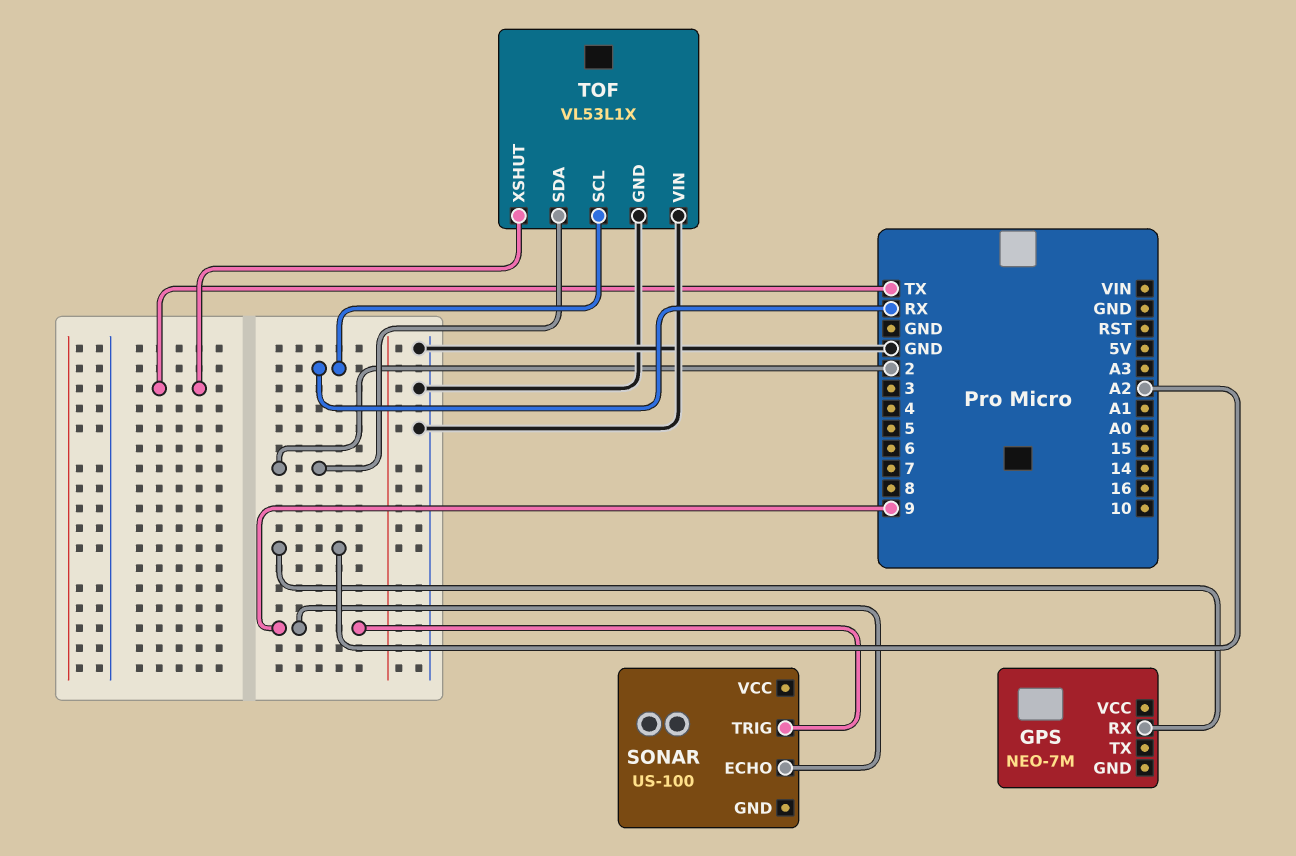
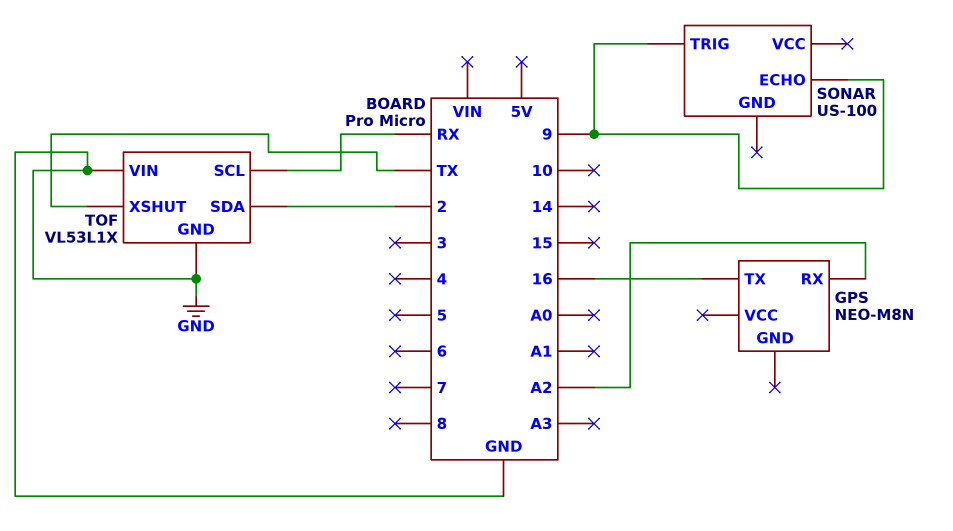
GPS: NEO-7M -> NEO-M8N
GPS pin TX: none -> 16

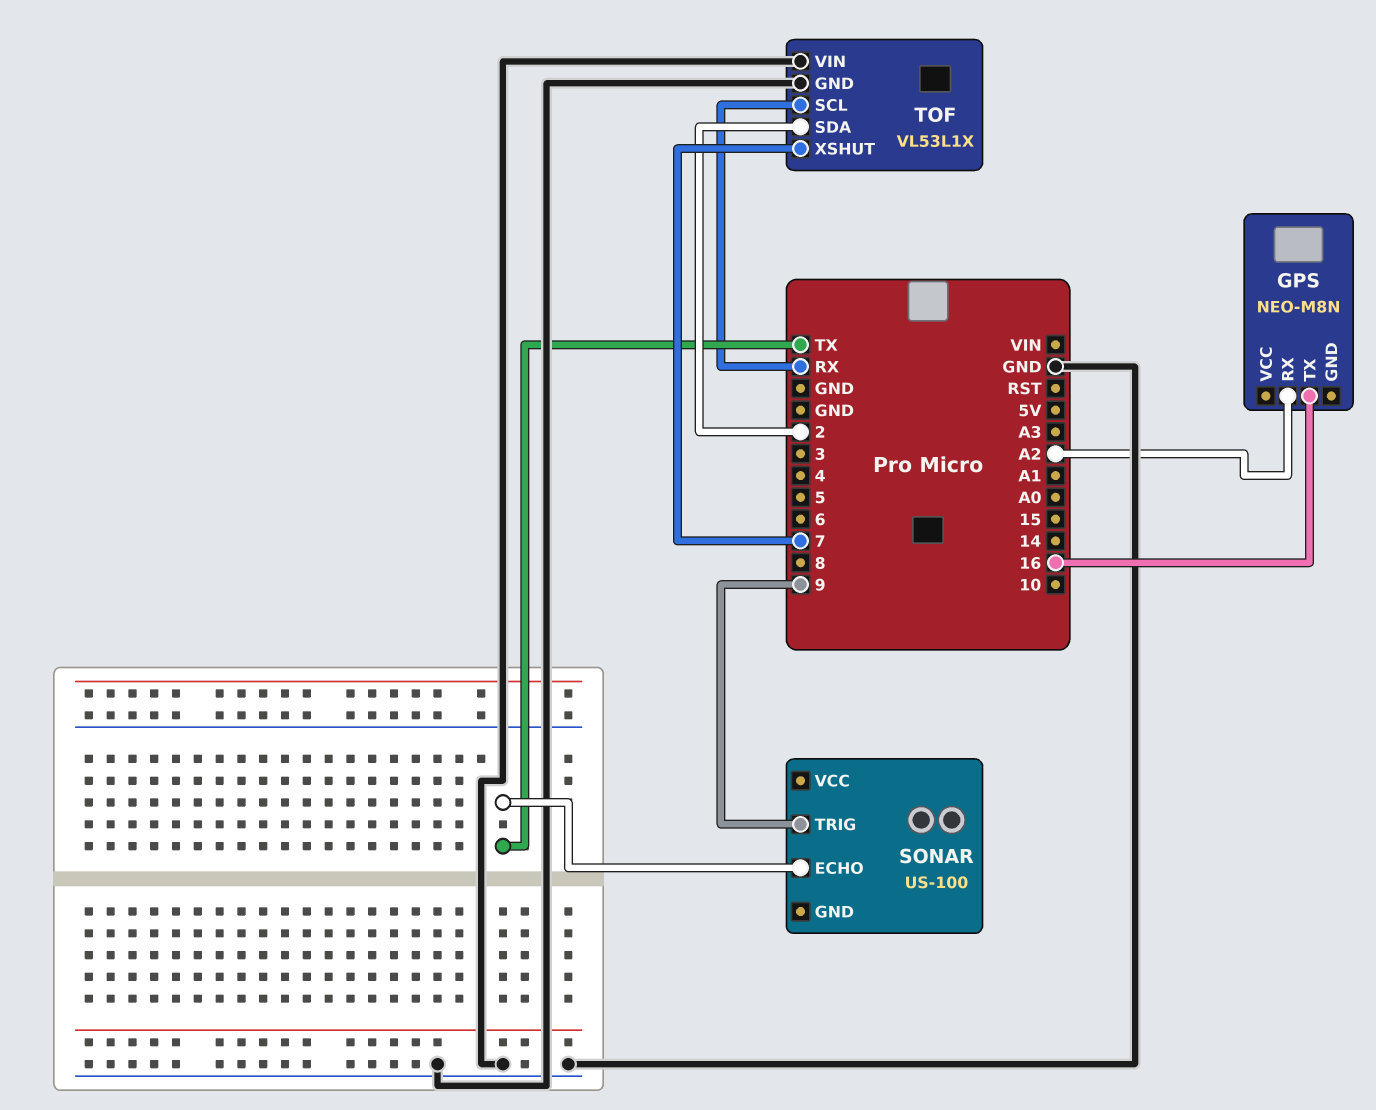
SONAR pin ECHO: 9 -> TX
TOF pin XSHUT: TX -> 7

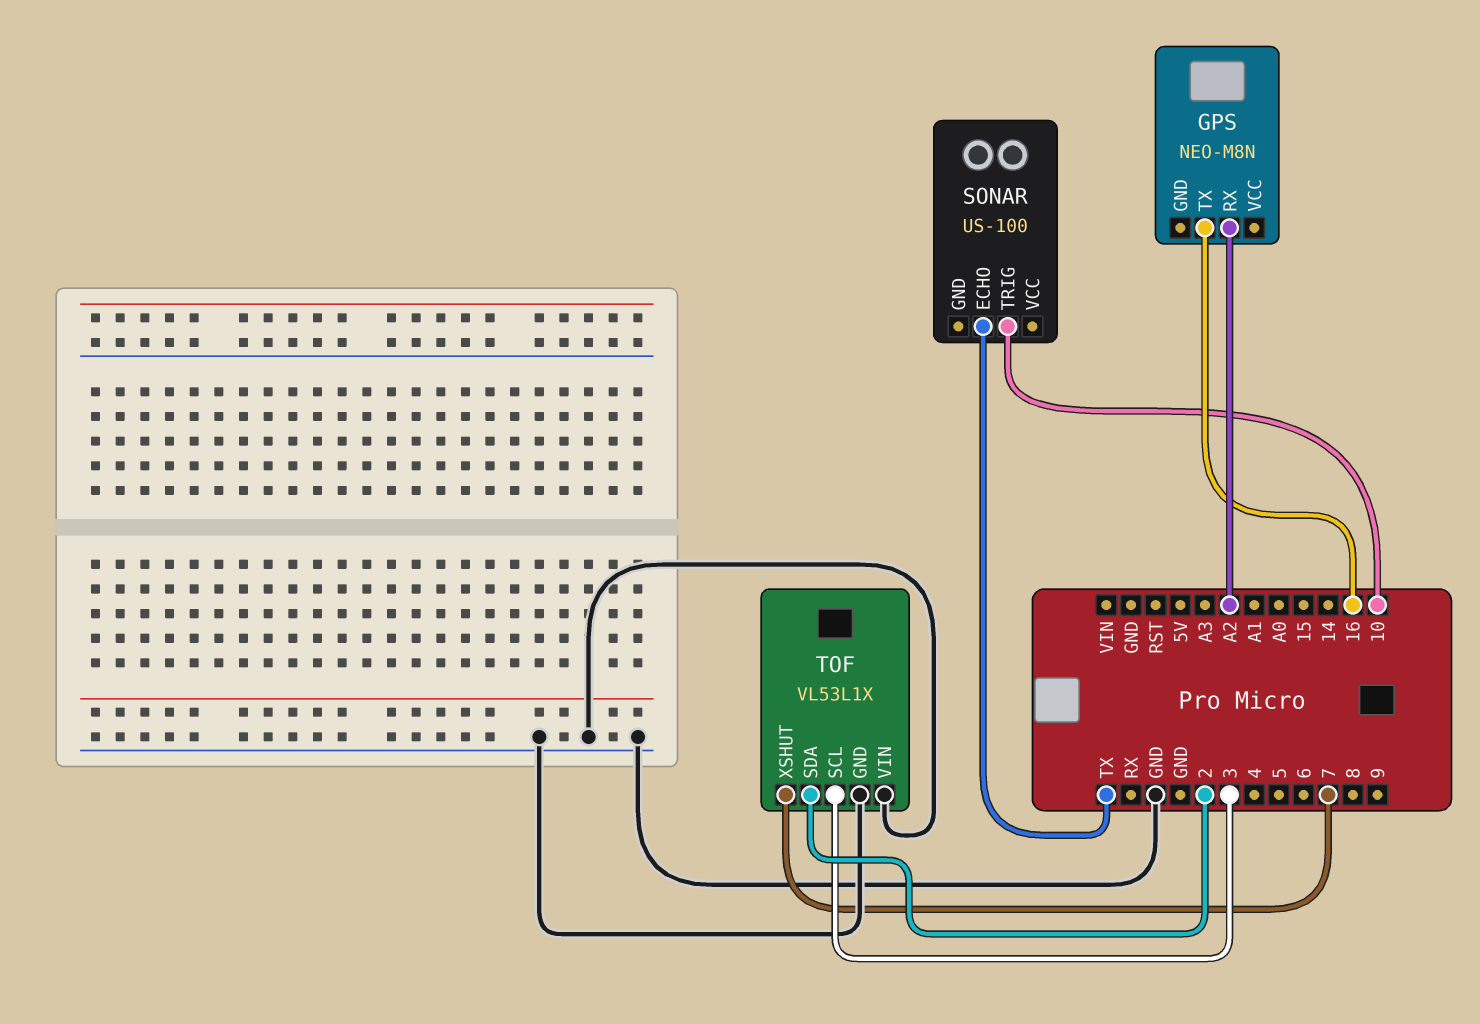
SONAR pin TRIG: 9 -> 10
TOF pin SCL: RX -> 3

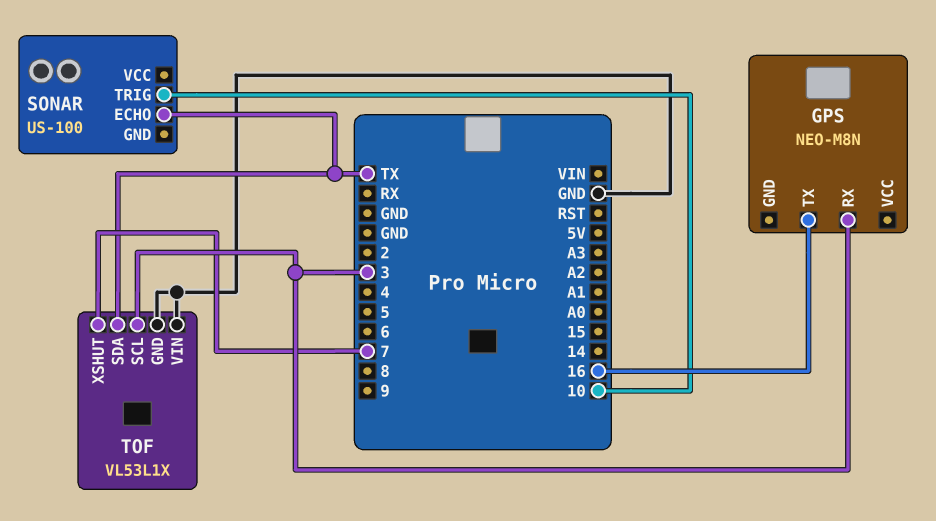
GPS pin RX: A2 -> 3
TOF pin SDA: 2 -> TX

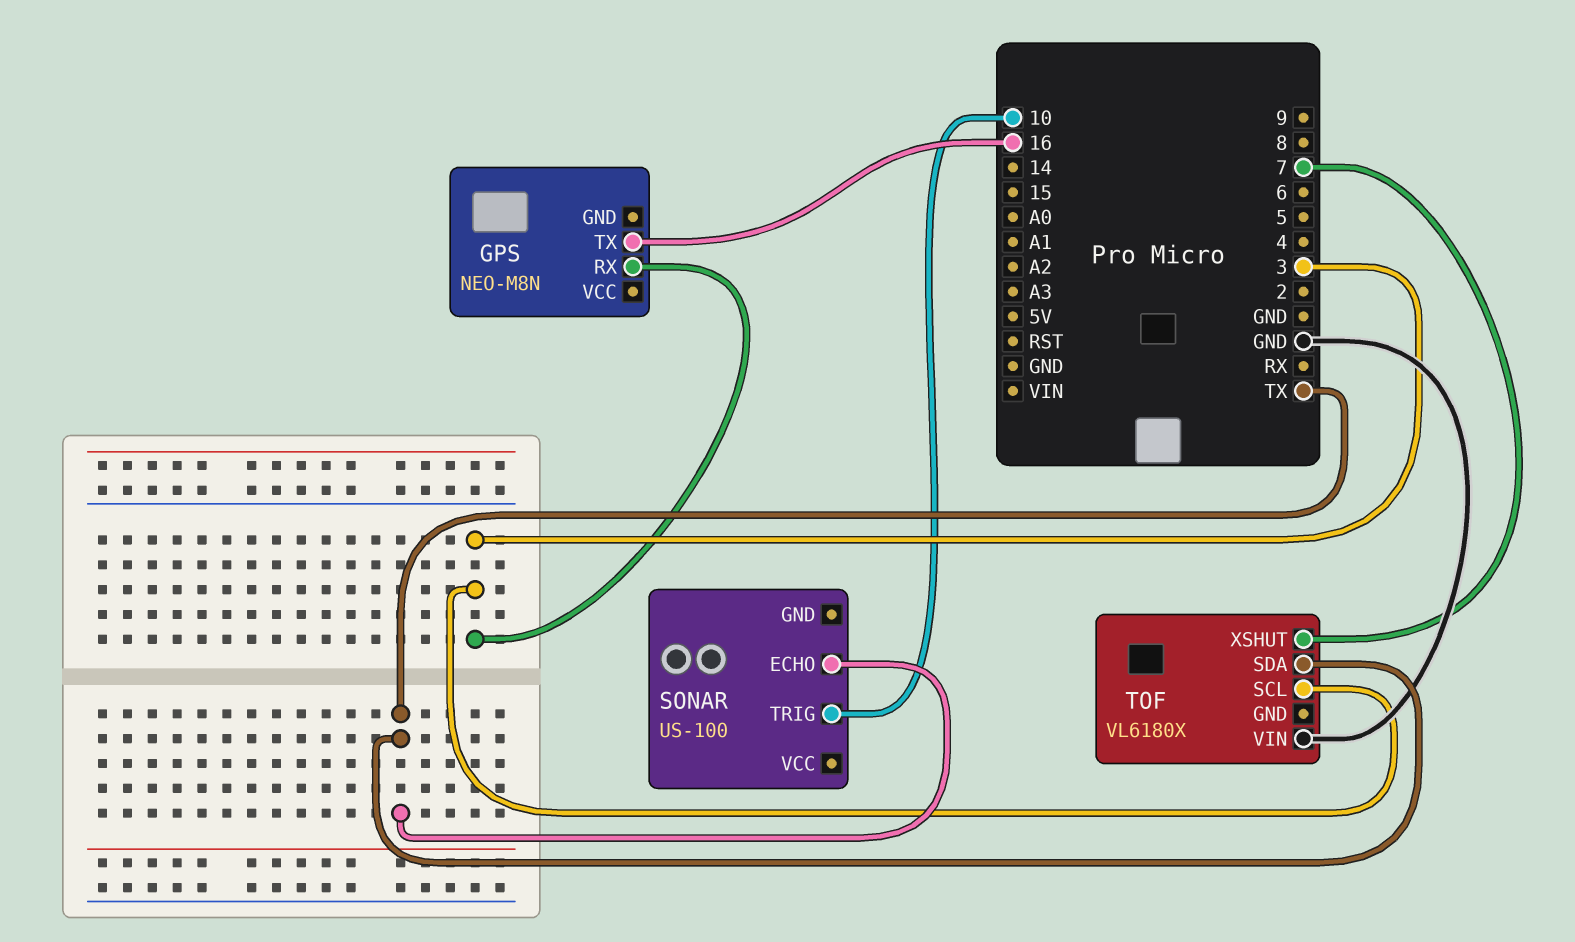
TOF: VL53L1X -> VL6180X
TOF pin GND: GND -> none

